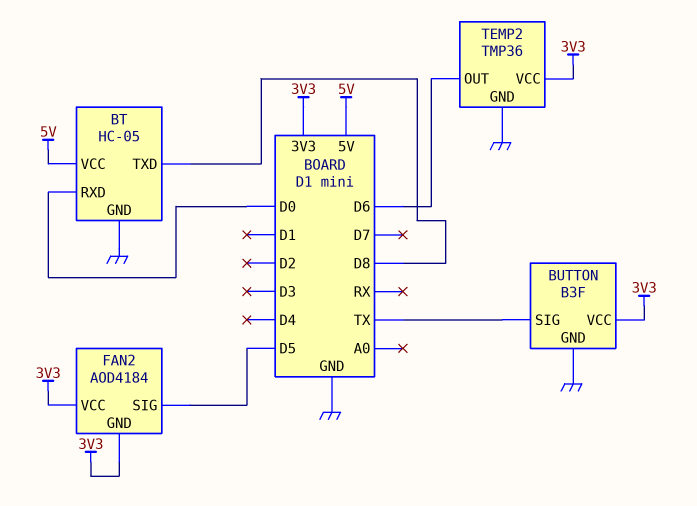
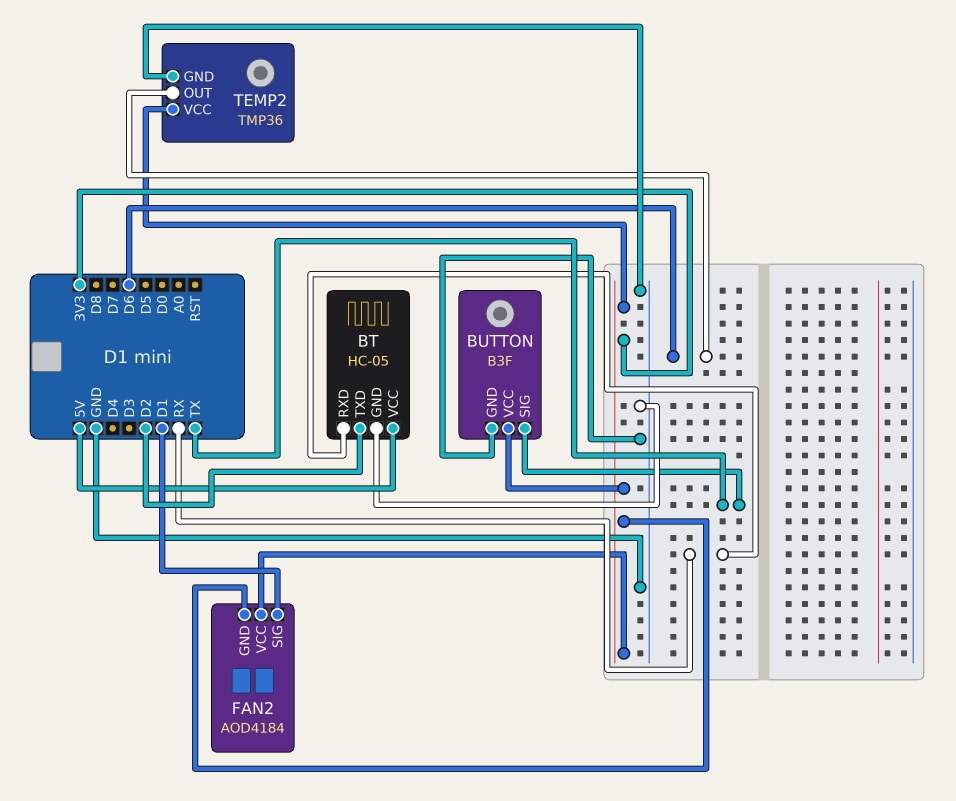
BT pin RXD: D0 -> RX
BT pin TXD: D8 -> D2
FAN2 pin SIG: D5 -> D1

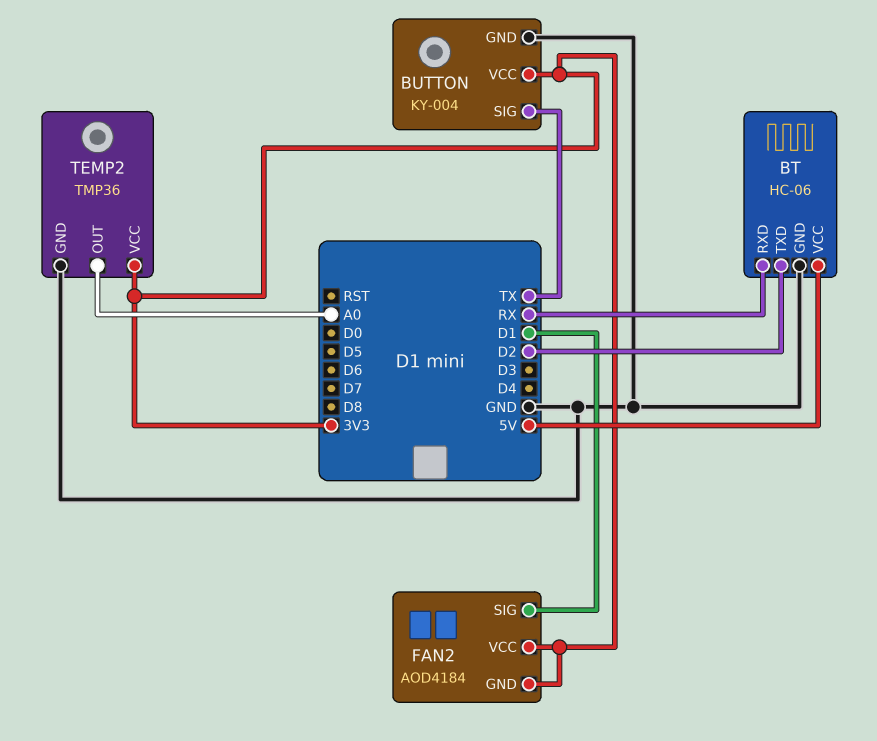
BT: HC-05 -> HC-06
BUTTON: B3F -> KY-004
TEMP2 pin OUT: D6 -> A0

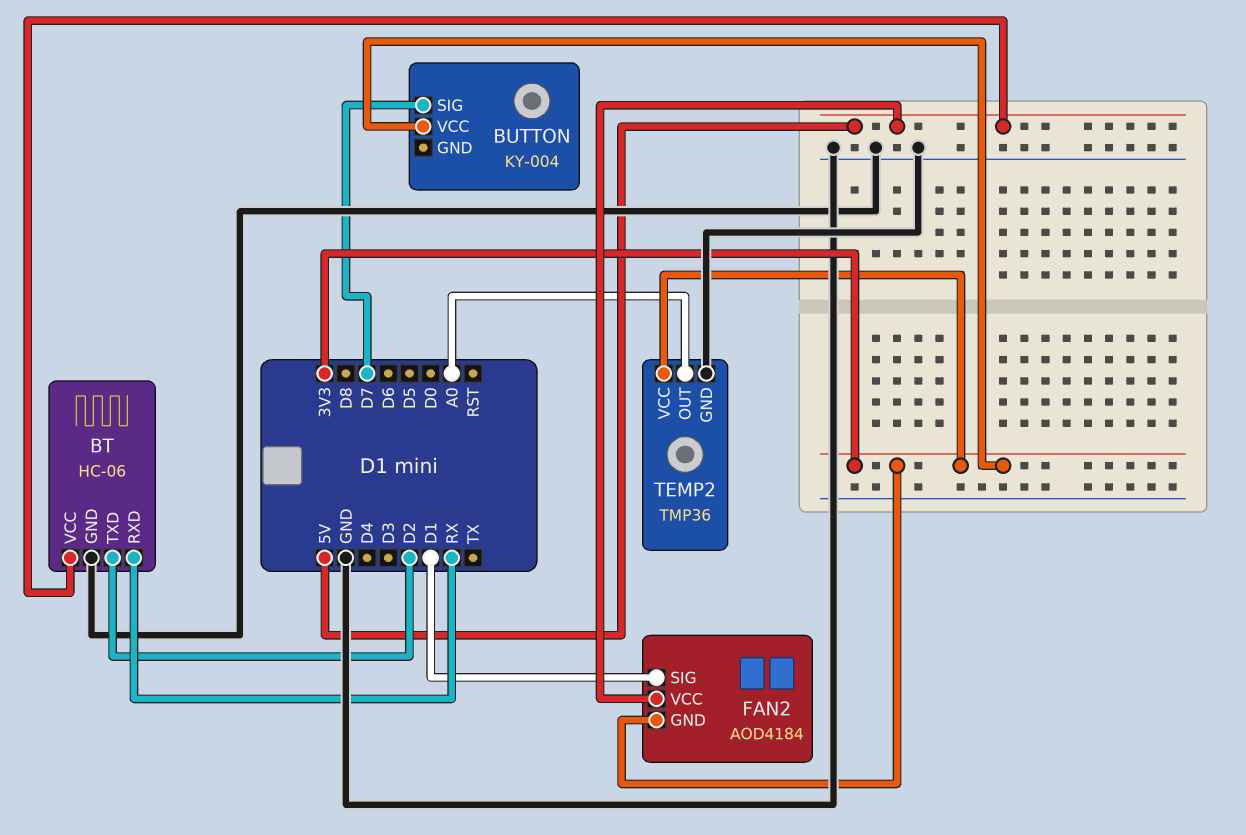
BUTTON pin GND: GND -> none
BUTTON pin SIG: TX -> D7
FAN2 pin VCC: 3V3 -> 5V

